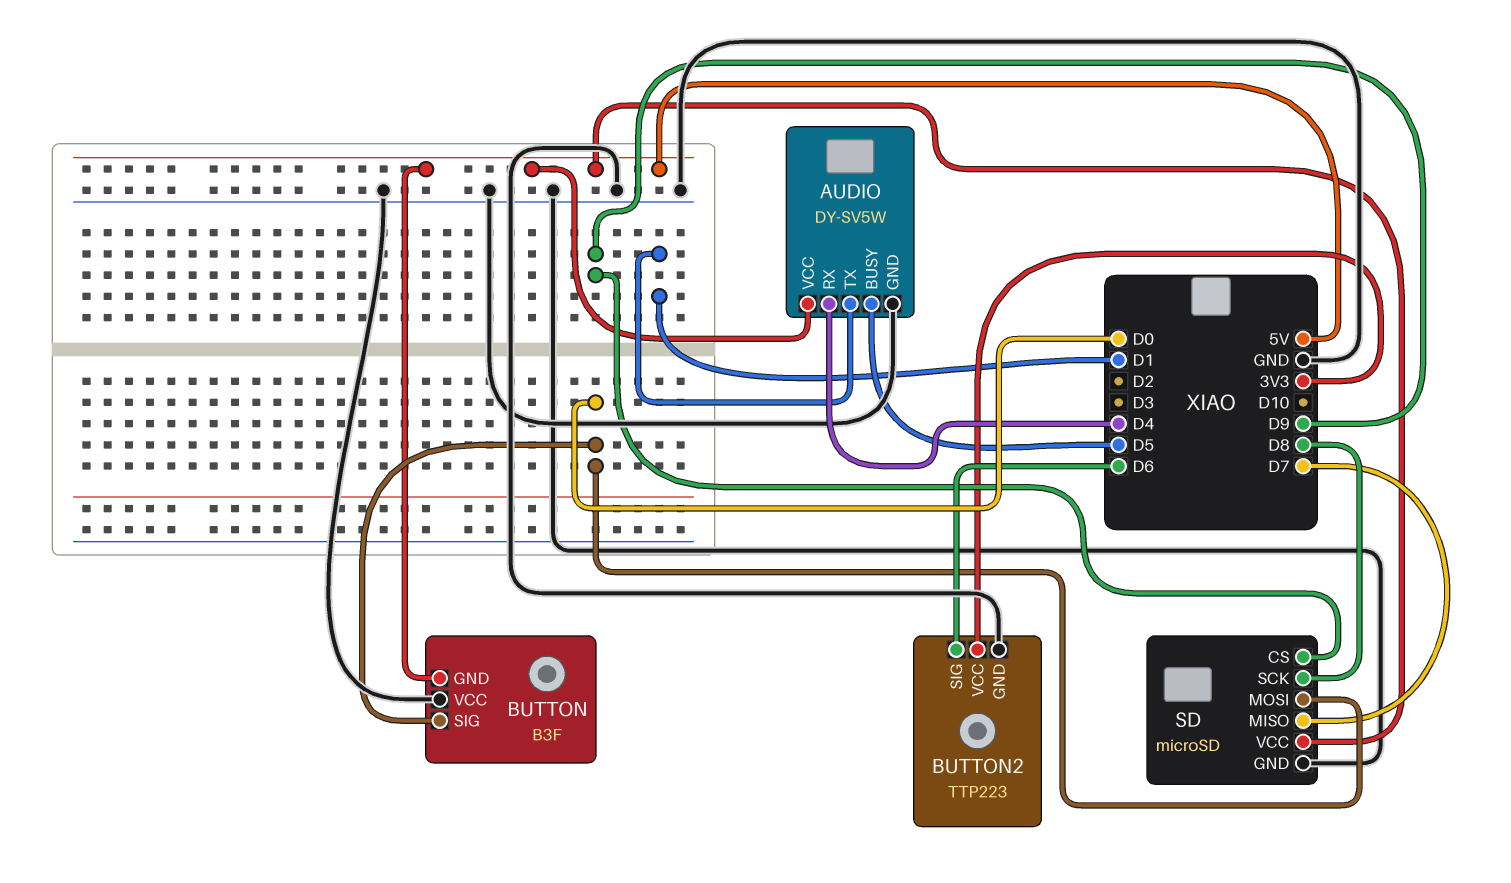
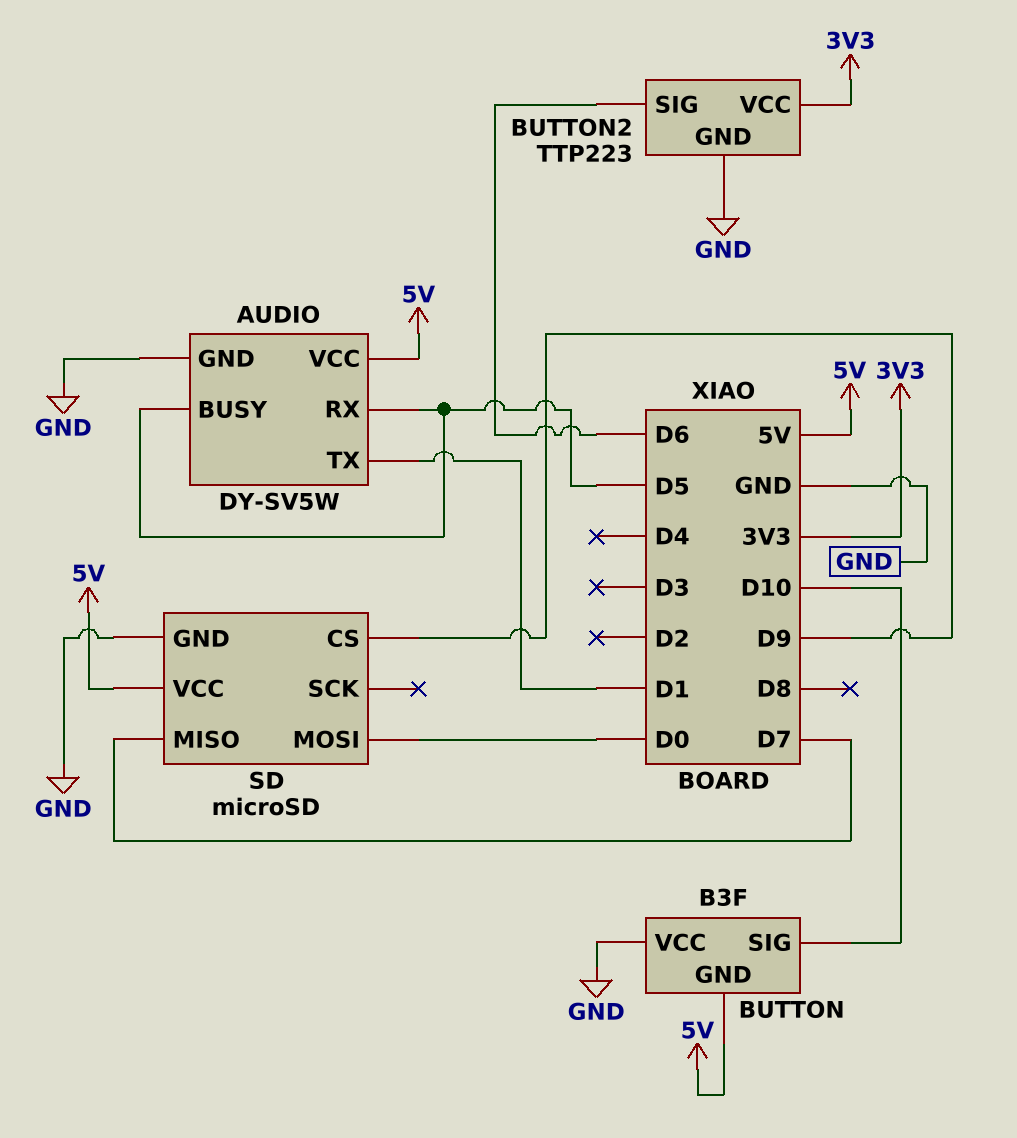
AUDIO pin RX: D4 -> D5
BUTTON pin SIG: D0 -> D10
SD pin SCK: D8 -> none

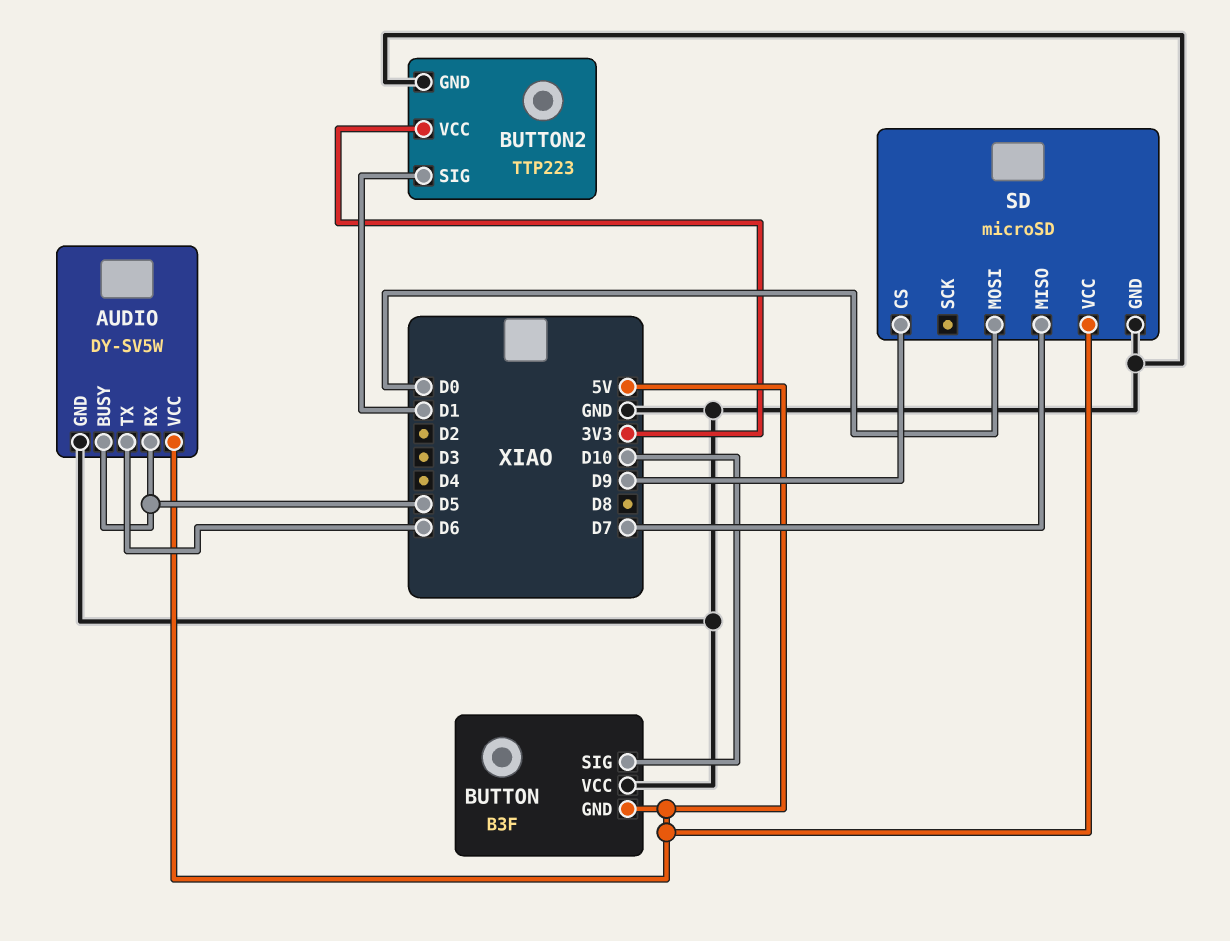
AUDIO pin TX: D1 -> D6
BUTTON2 pin SIG: D6 -> D1

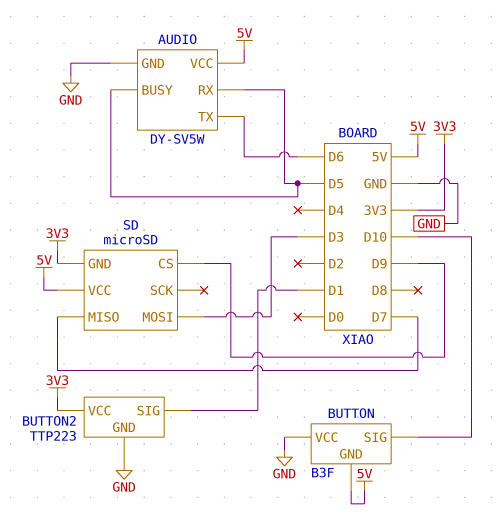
SD pin GND: GND -> 3V3
SD pin MOSI: D0 -> D3

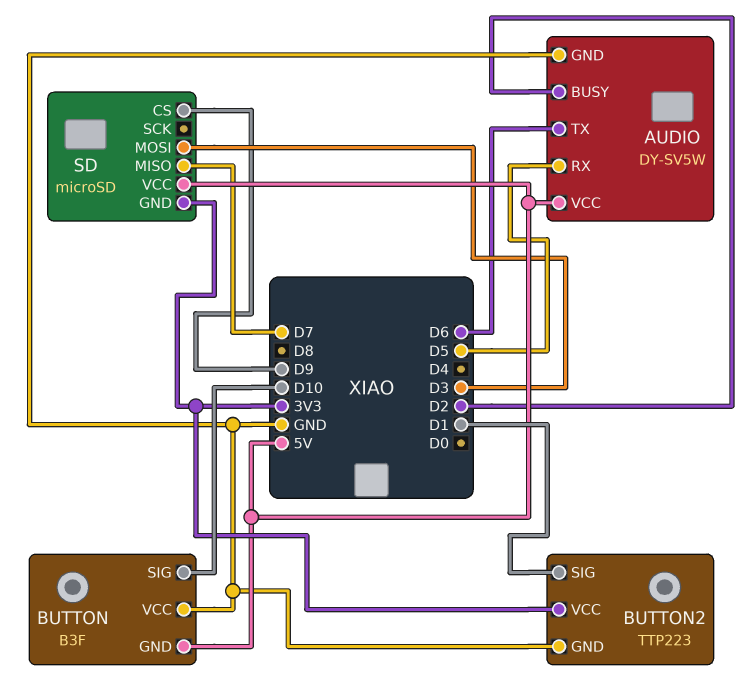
AUDIO pin BUSY: D5 -> D2

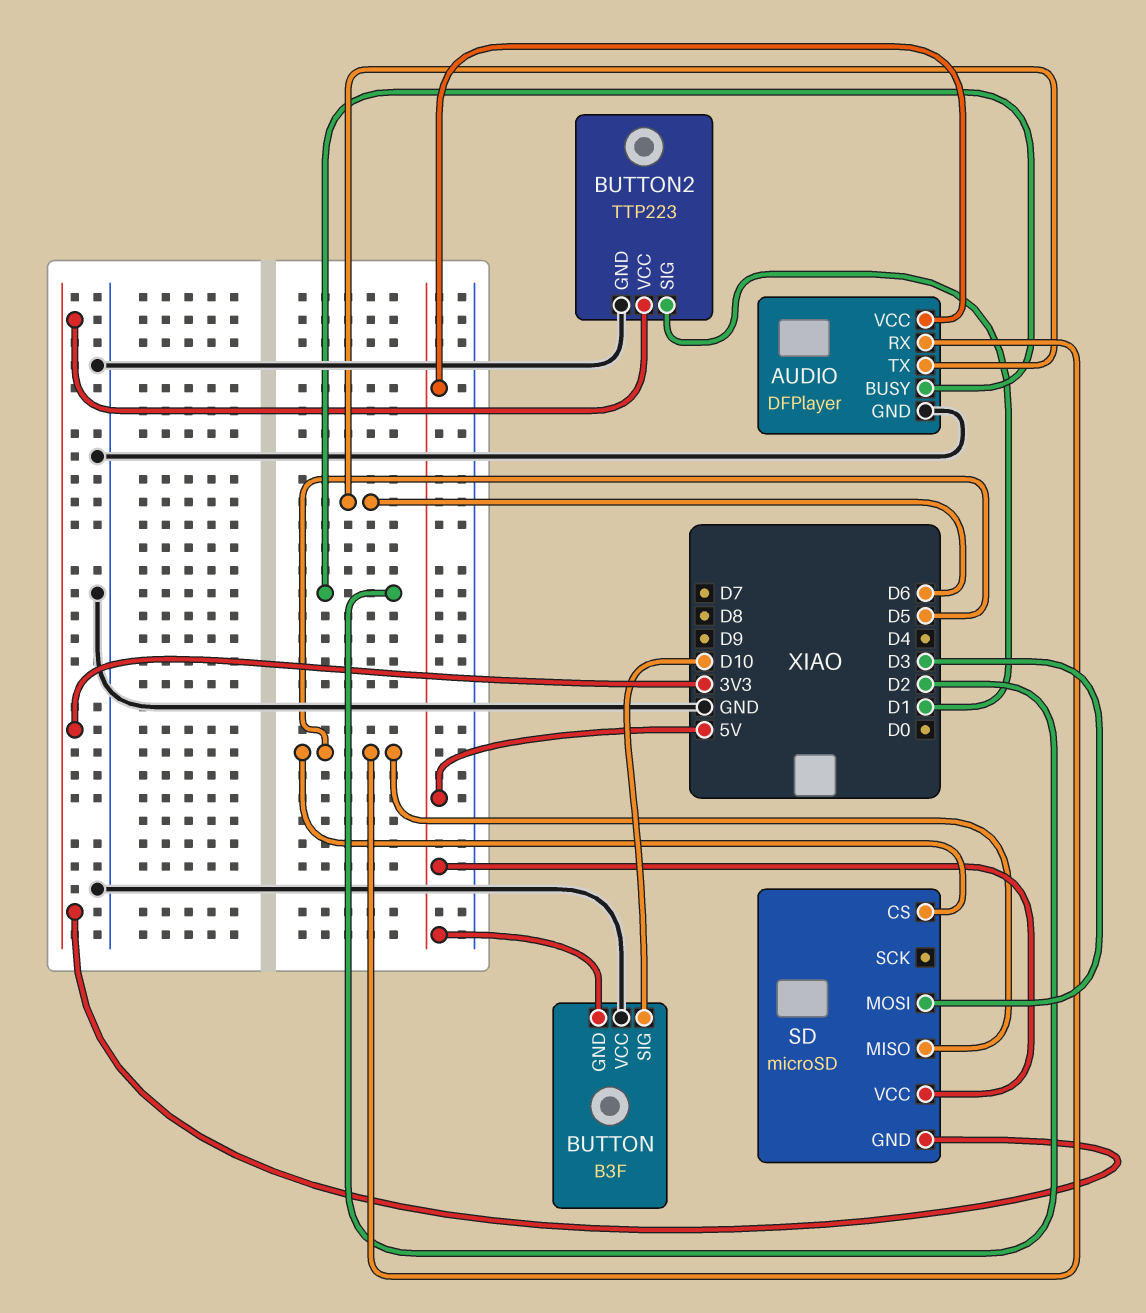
AUDIO: DY-SV5W -> DFPlayer
SD pin CS: D9 -> D5
SD pin MISO: D7 -> D5

